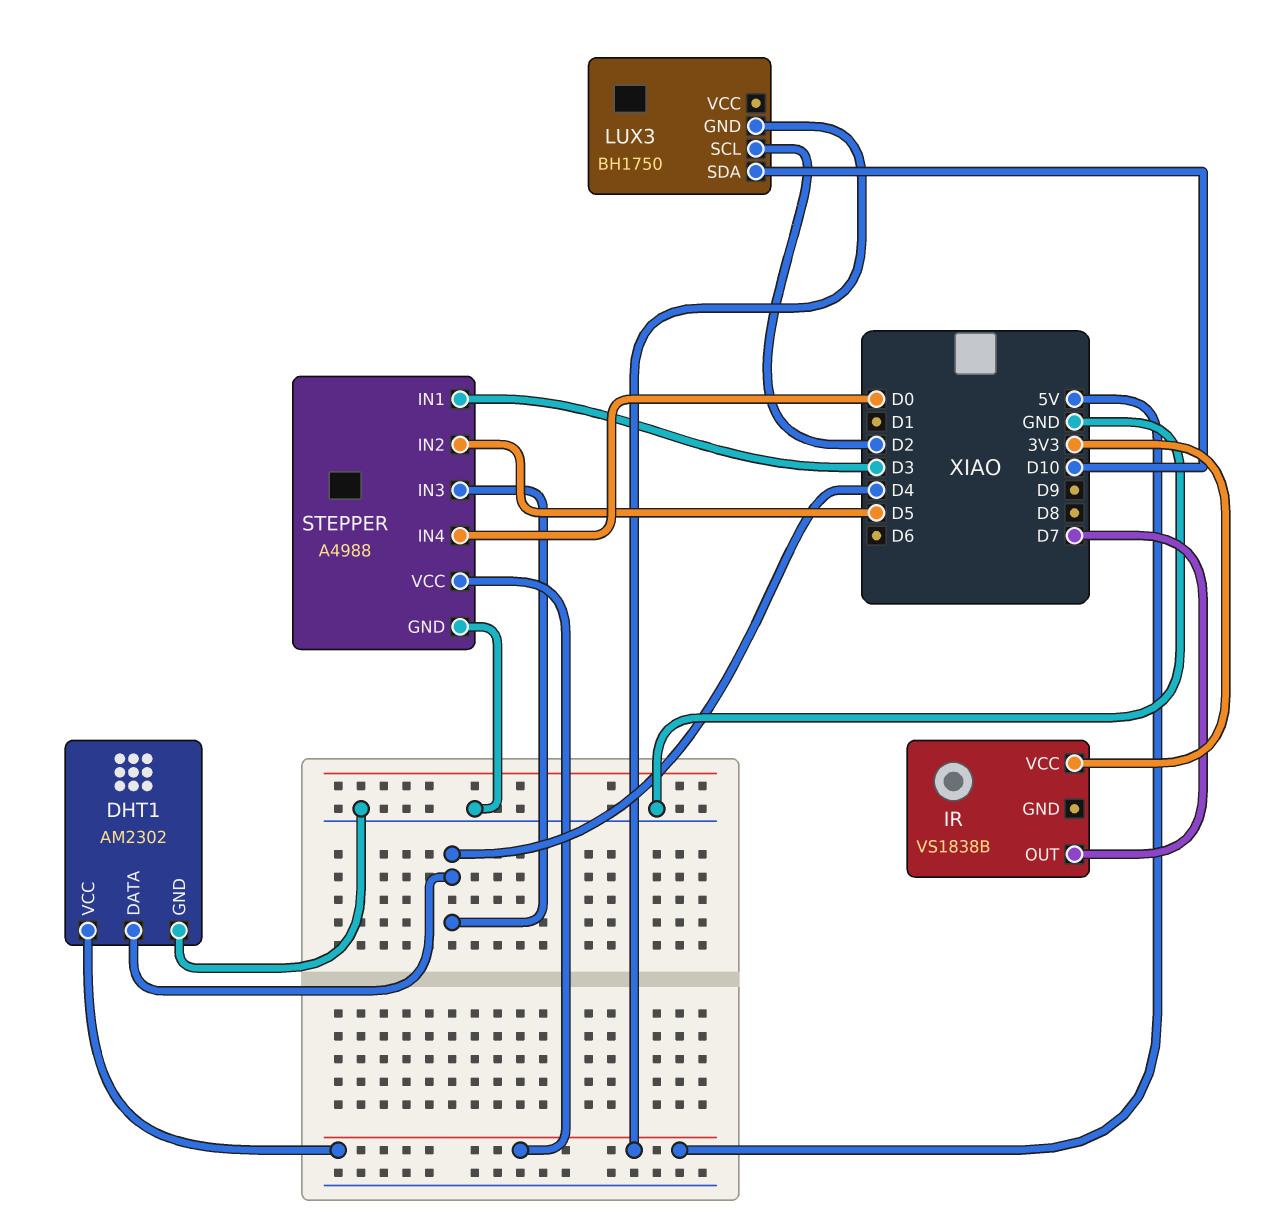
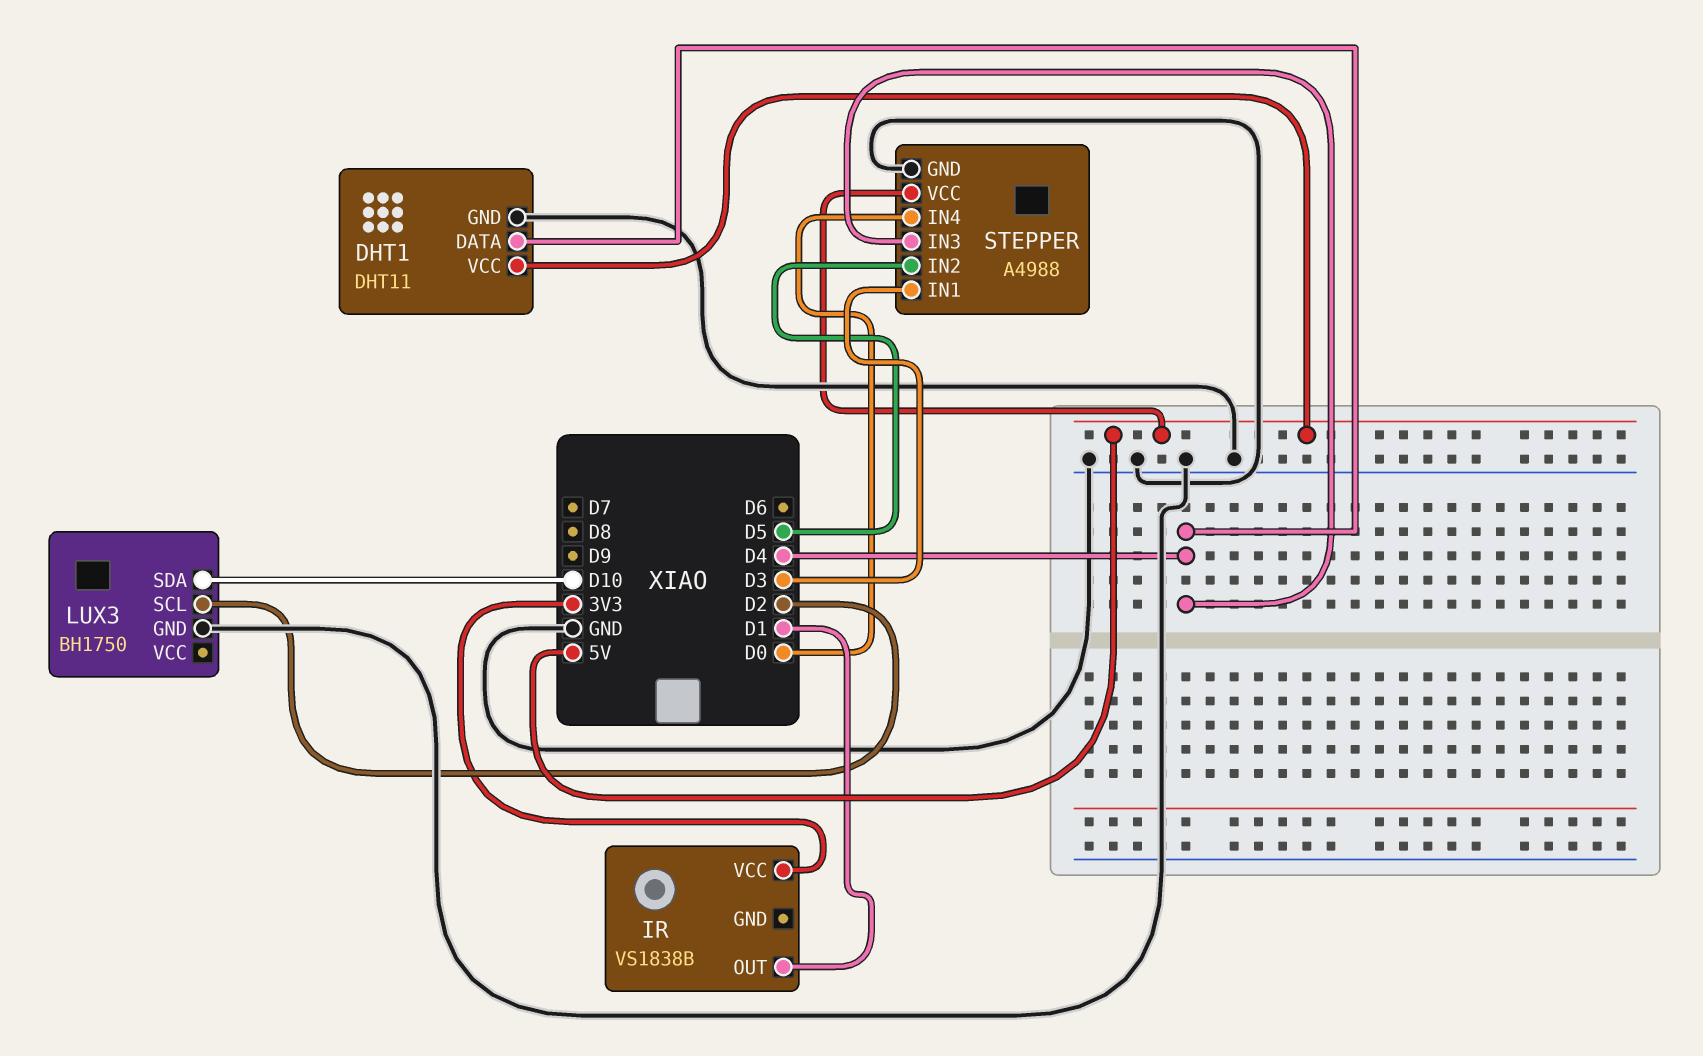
DHT1: AM2302 -> DHT11
IR pin OUT: D7 -> D1
LUX3 pin GND: 5V -> GND

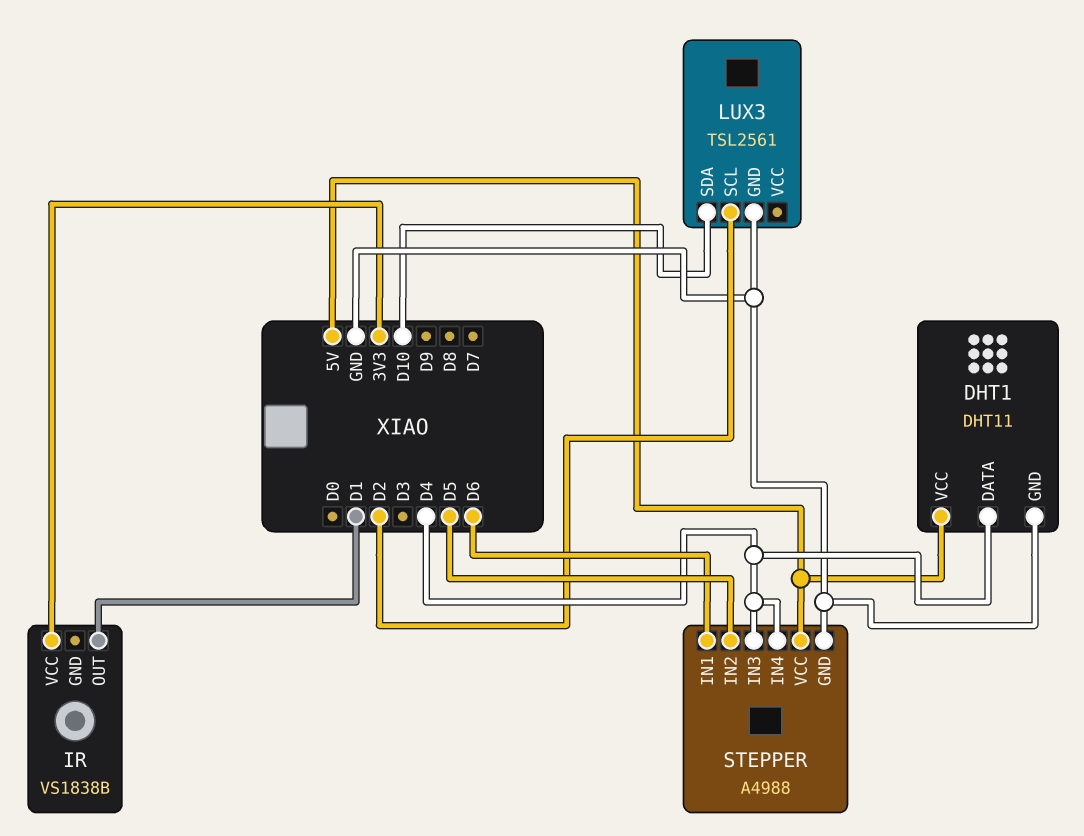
LUX3: BH1750 -> TSL2561
STEPPER pin IN1: D3 -> D6
STEPPER pin IN4: D0 -> D4

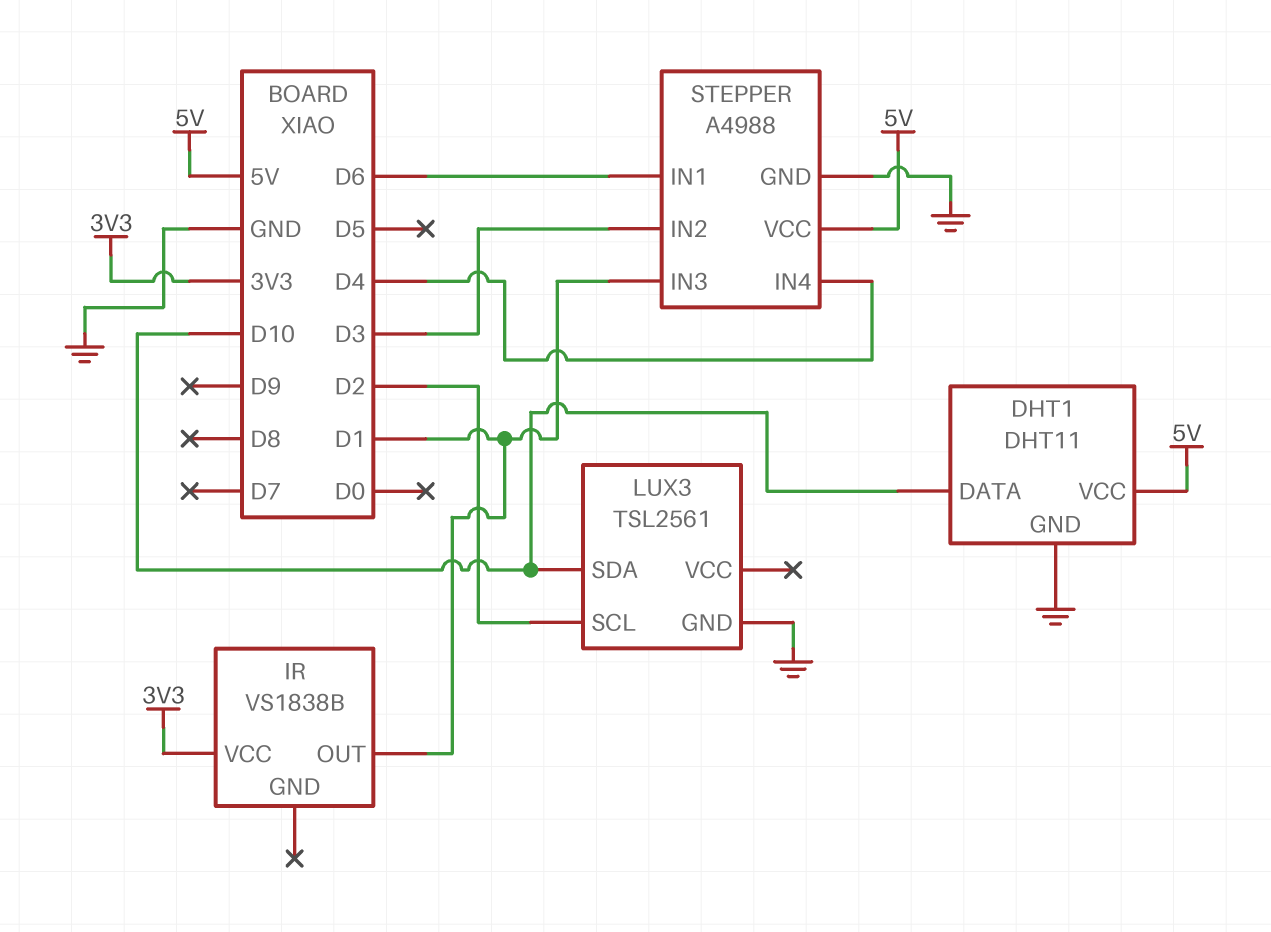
DHT1 pin DATA: D4 -> D10
STEPPER pin IN2: D5 -> D3
STEPPER pin IN3: D4 -> D1

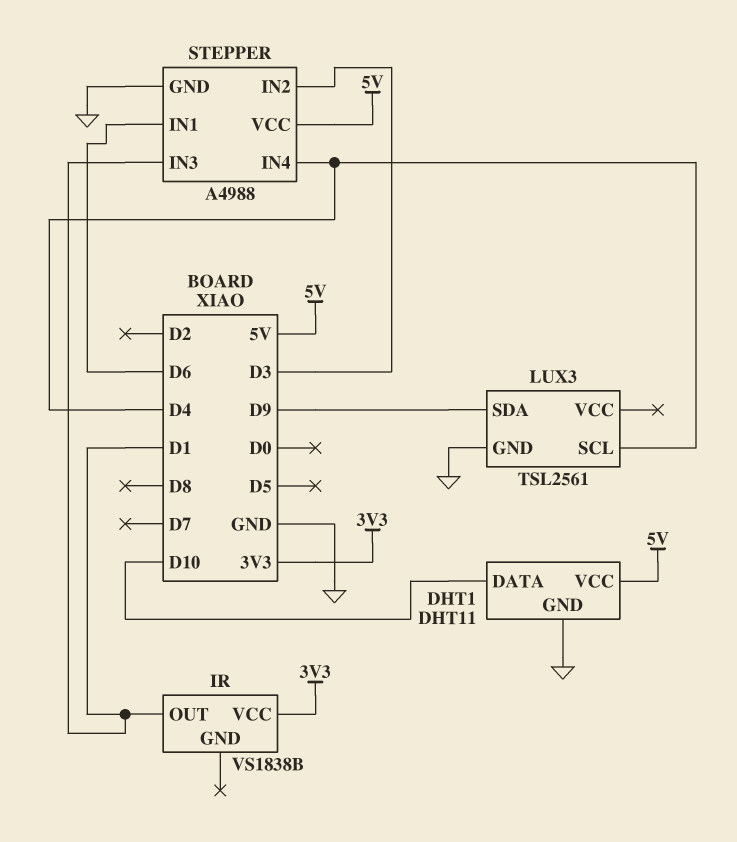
LUX3 pin SCL: D2 -> D4
LUX3 pin SDA: D10 -> D9

